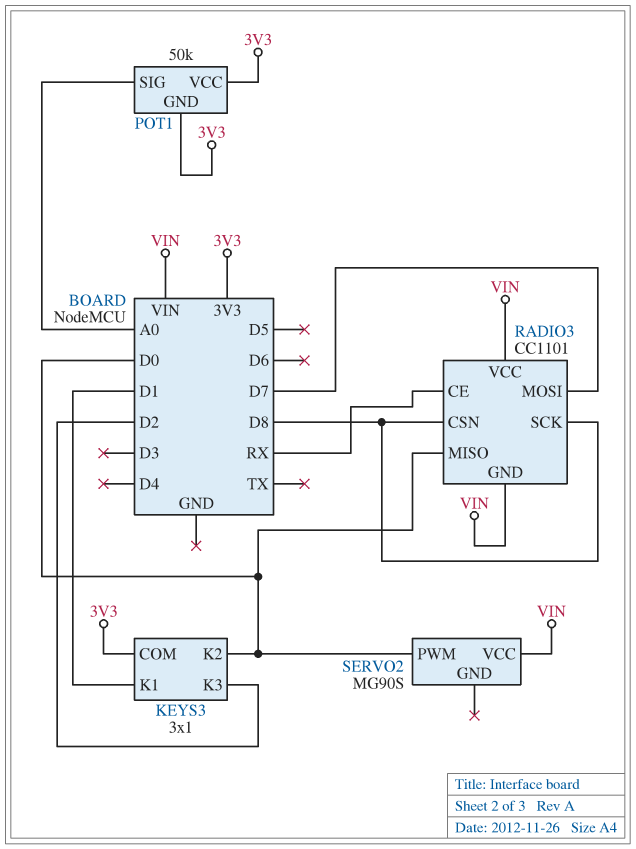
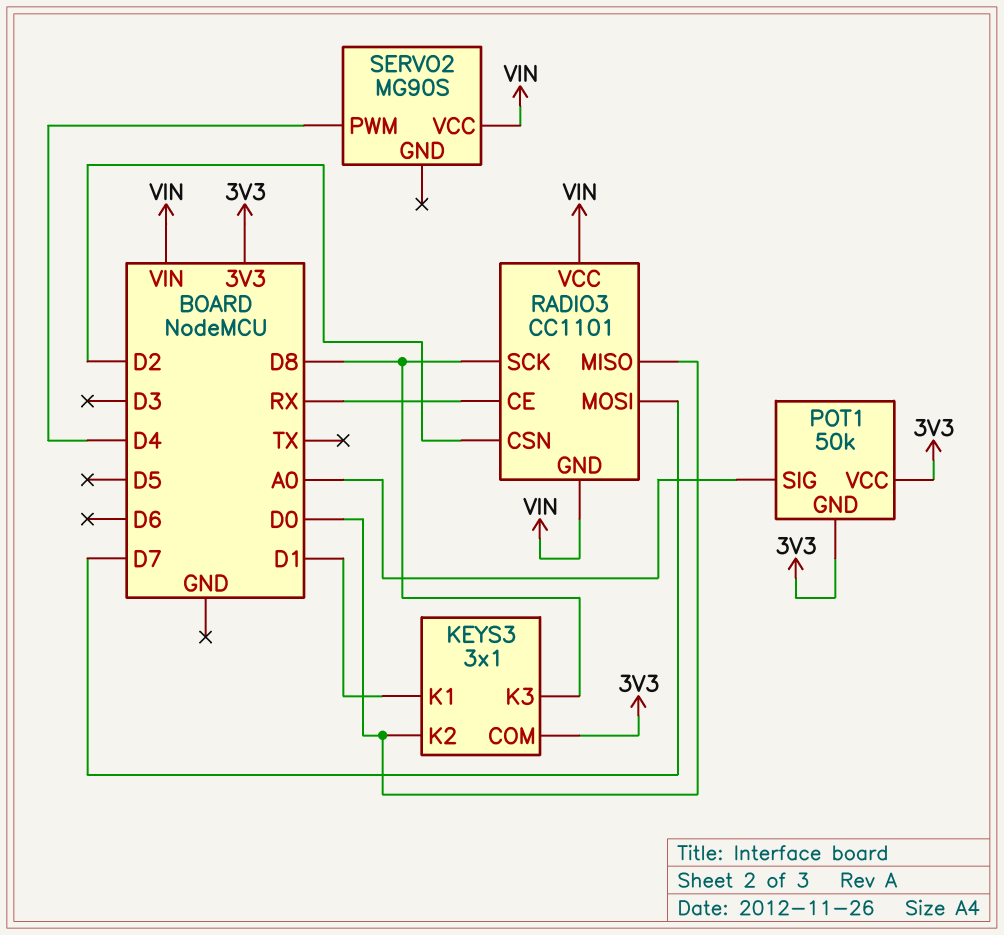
KEYS3 pin K3: D2 -> D8
RADIO3 pin CSN: D8 -> D2
SERVO2 pin PWM: D0 -> D4

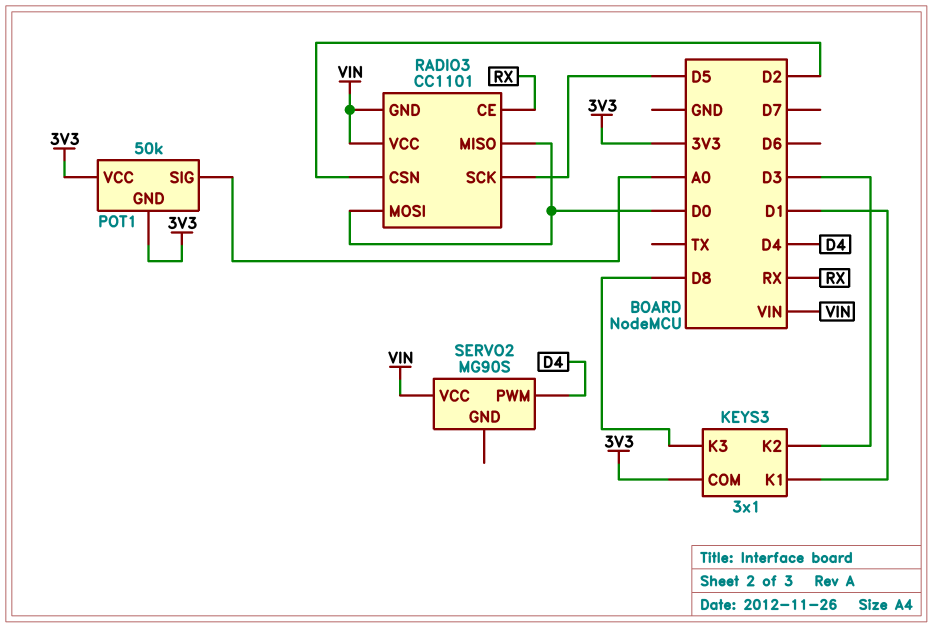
KEYS3 pin K2: D0 -> D3
RADIO3 pin MOSI: D7 -> D0
RADIO3 pin SCK: D8 -> D5

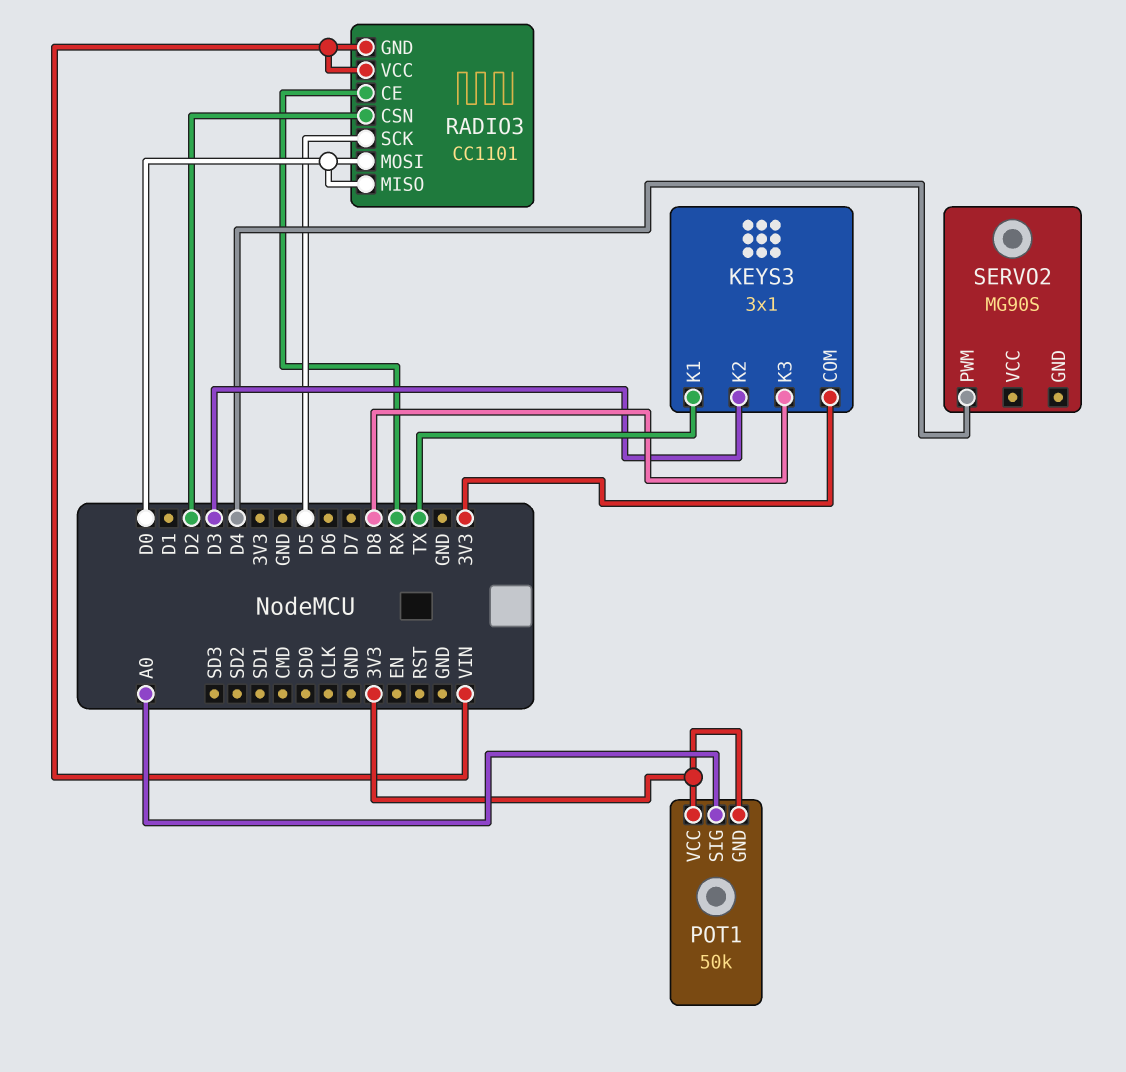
KEYS3 pin K1: D1 -> TX
SERVO2 pin VCC: VIN -> none

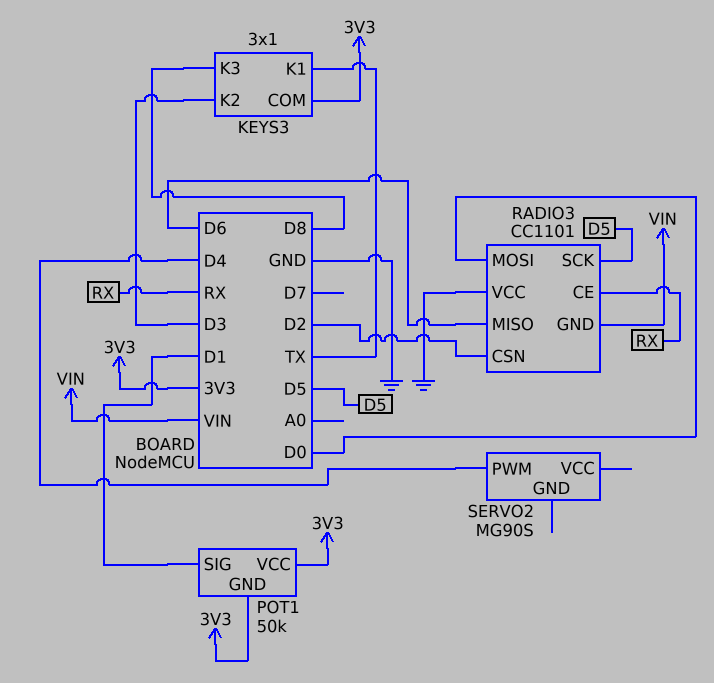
POT1 pin SIG: A0 -> D1
RADIO3 pin MISO: D0 -> D6
RADIO3 pin VCC: VIN -> GND

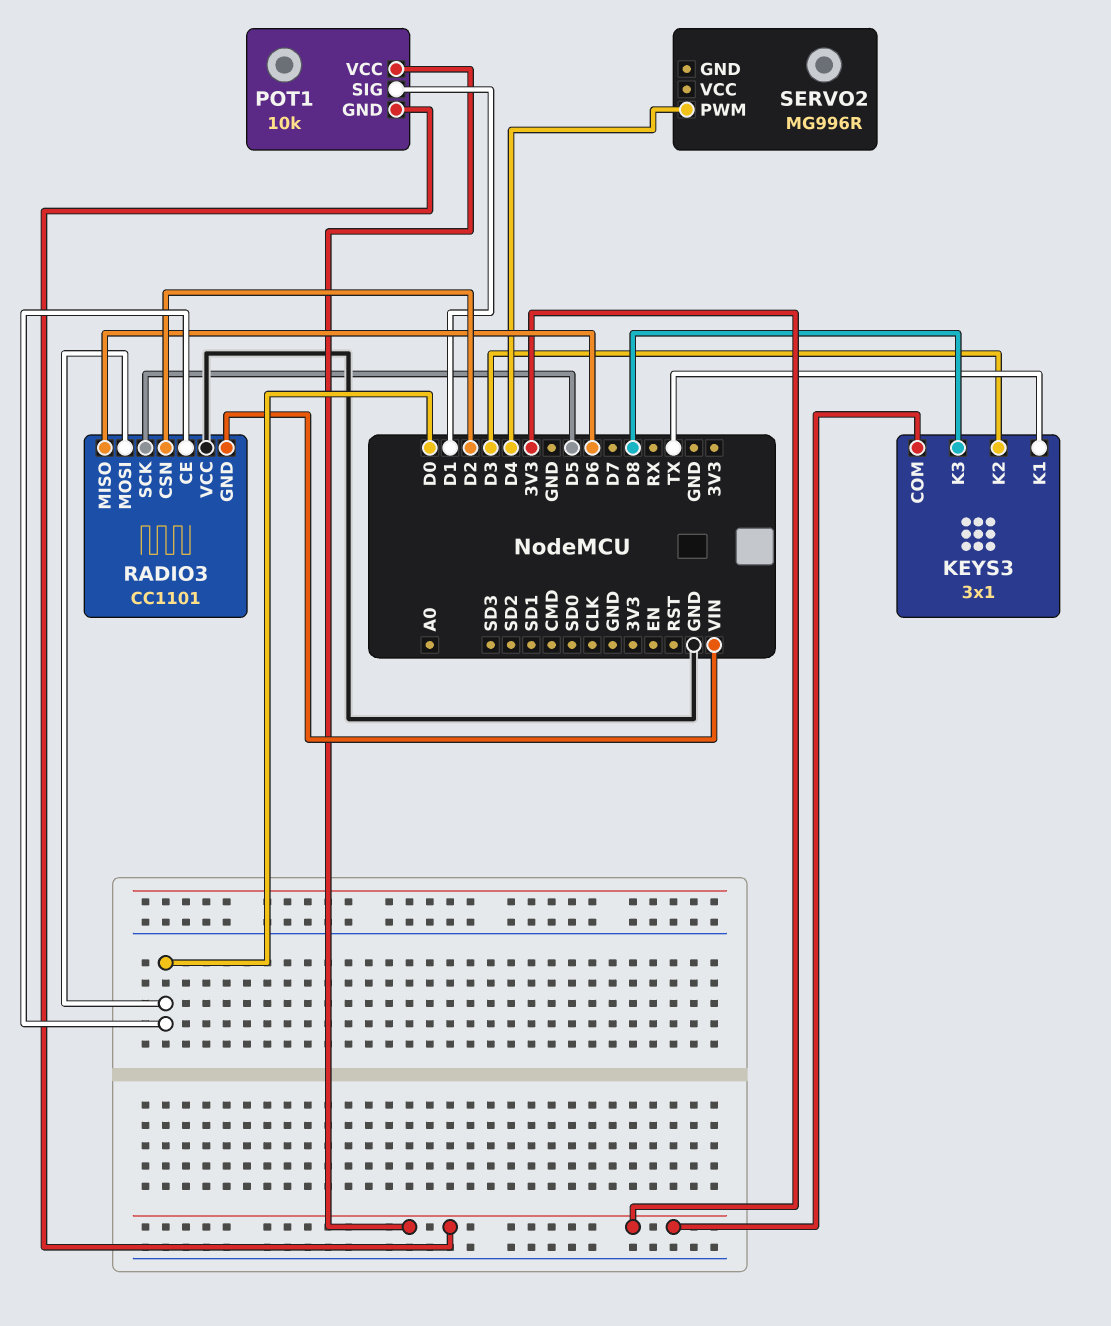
POT1: 50k -> 10k
RADIO3 pin CE: RX -> D0
SERVO2: MG90S -> MG996R

